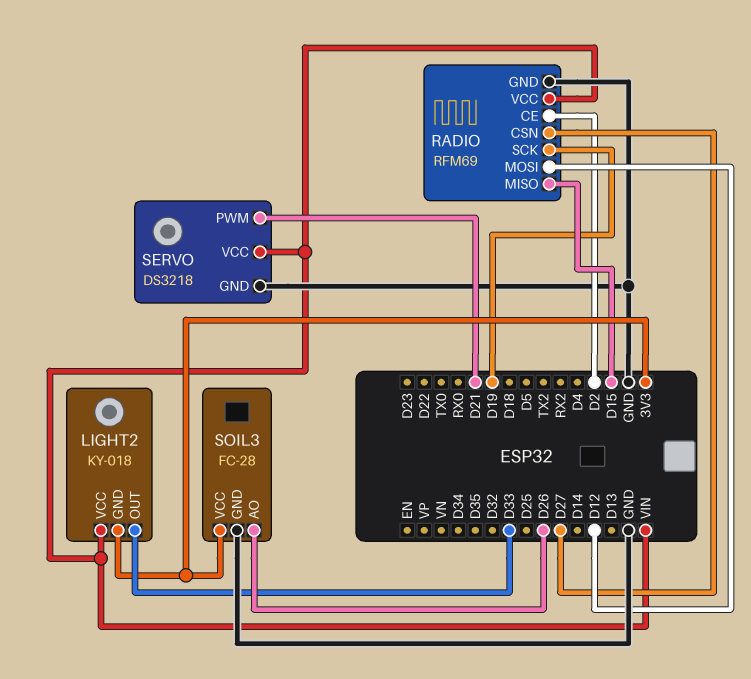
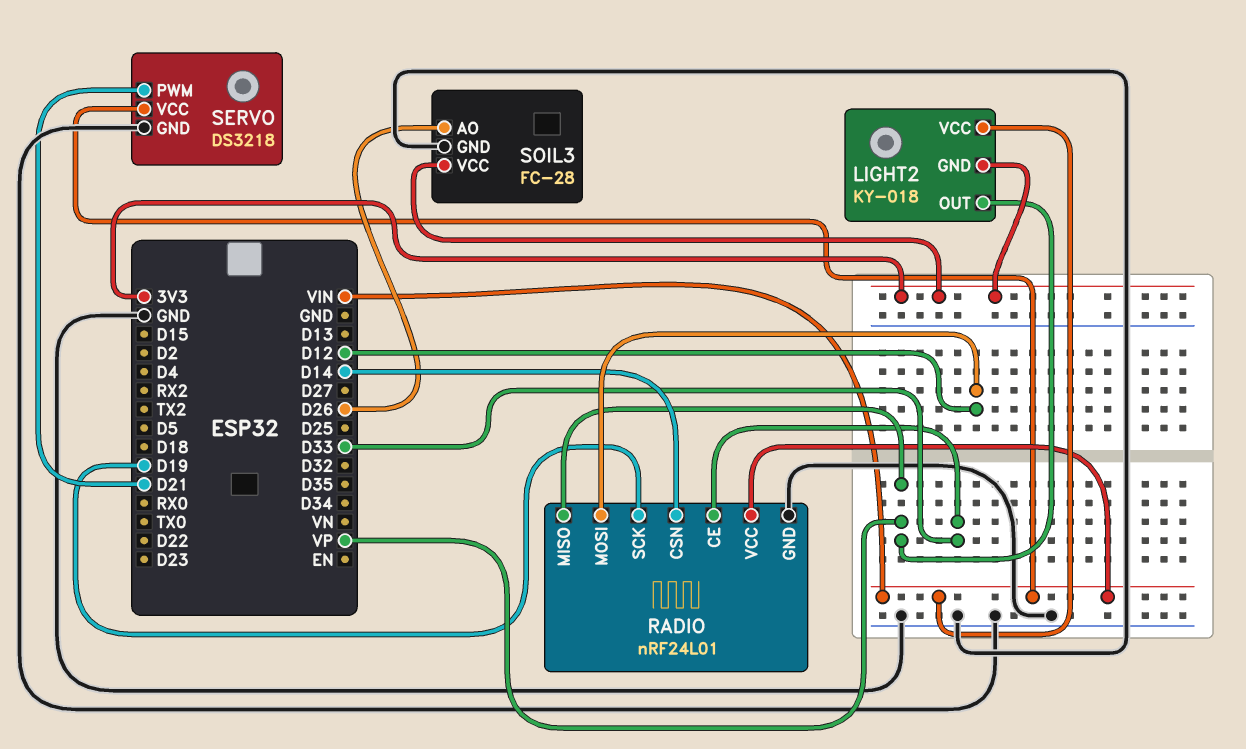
LIGHT2 pin OUT: D33 -> VP
RADIO: RFM69 -> nRF24L01
RADIO pin CE: D2 -> D33
RADIO pin CSN: D27 -> D14
RADIO pin MISO: D15 -> VP

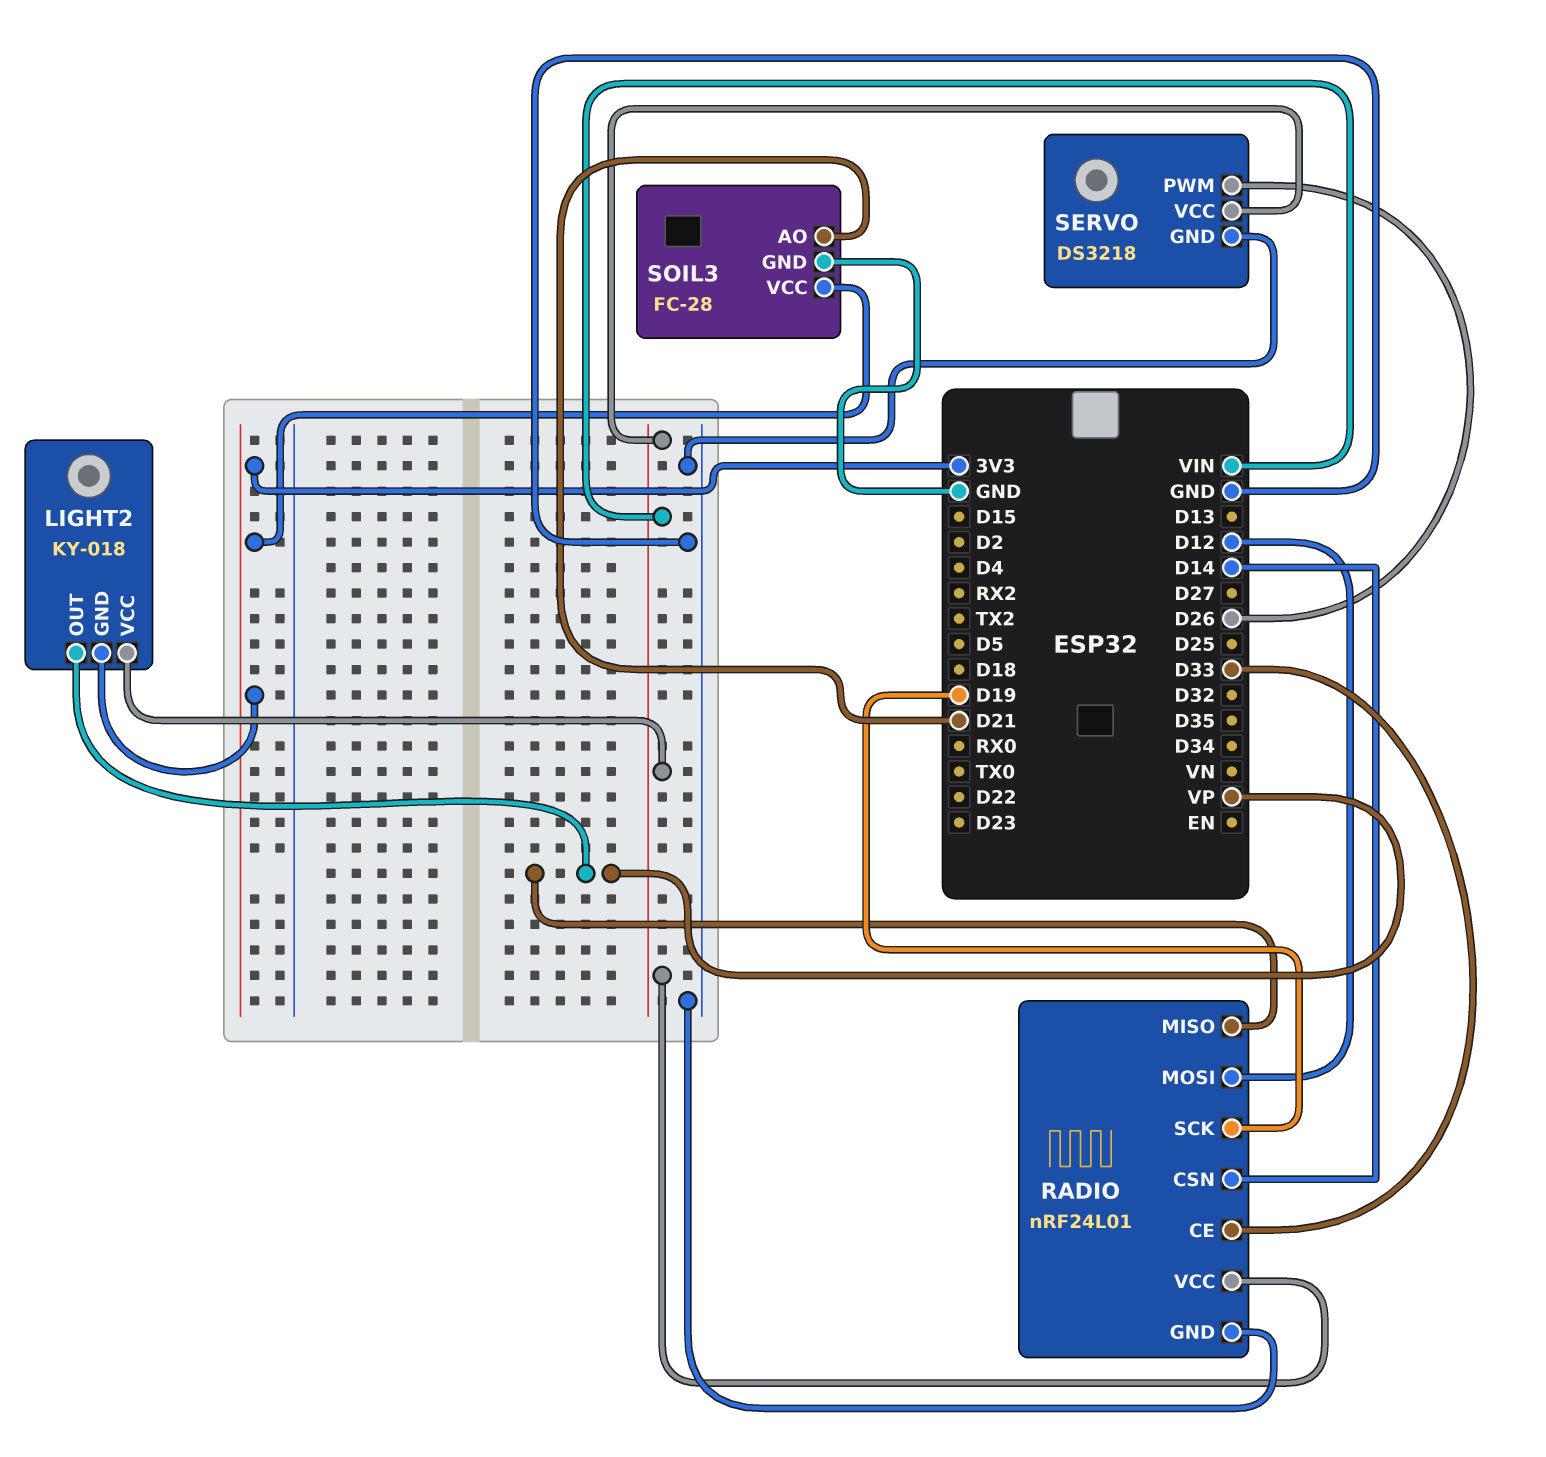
SERVO pin PWM: D21 -> D26
SOIL3 pin AO: D26 -> D21

